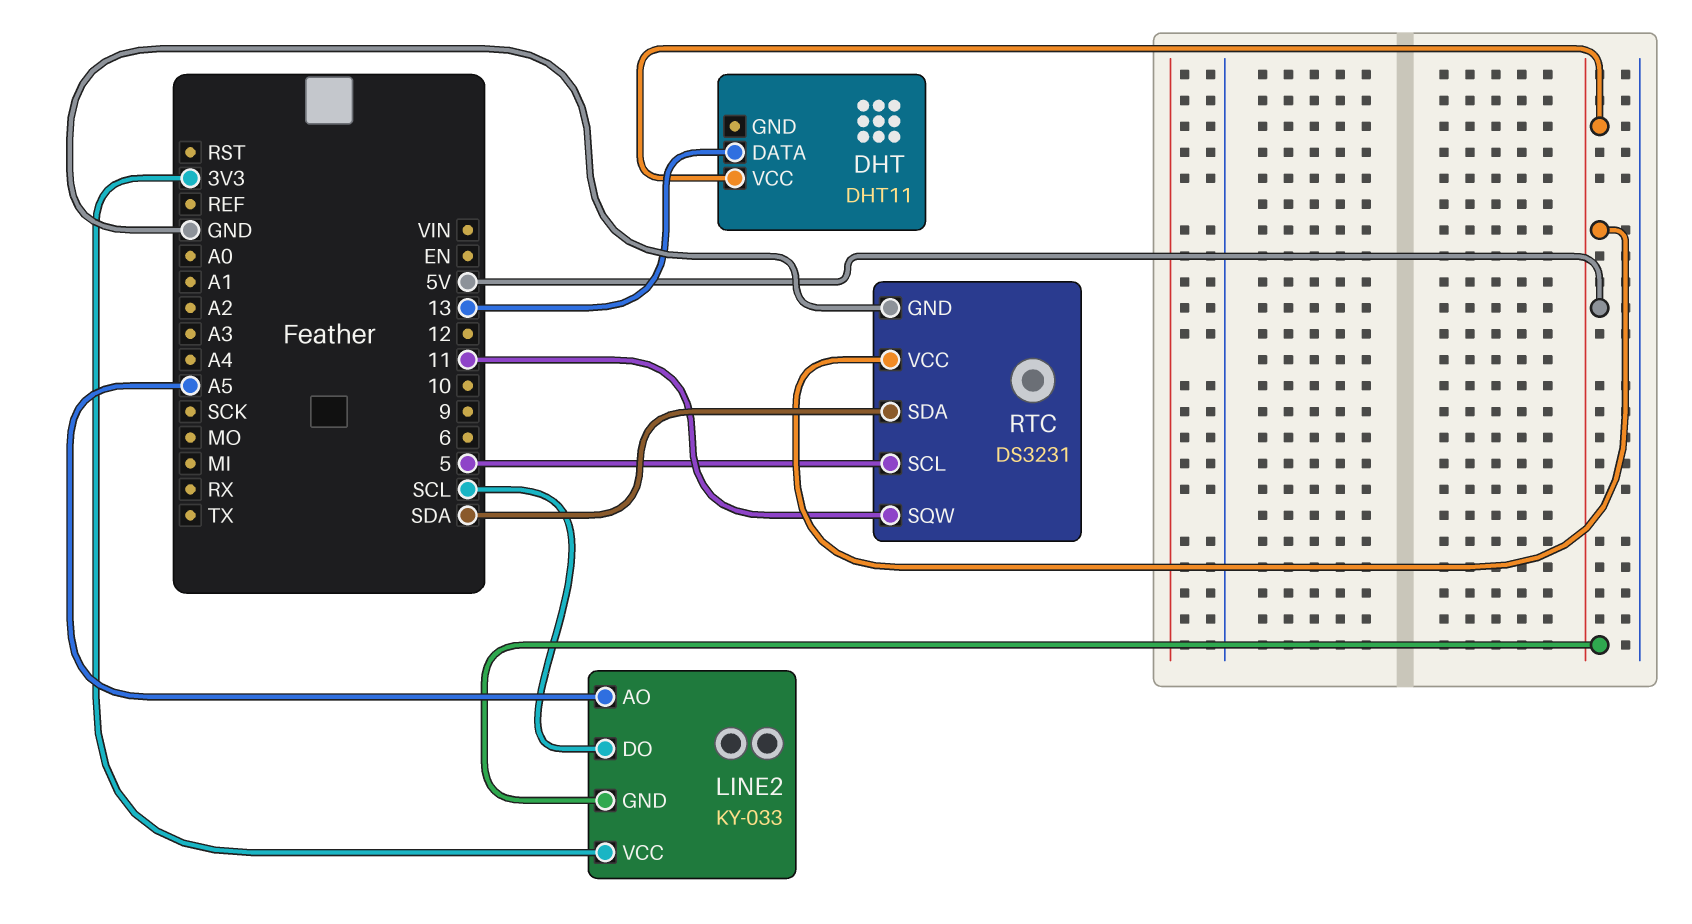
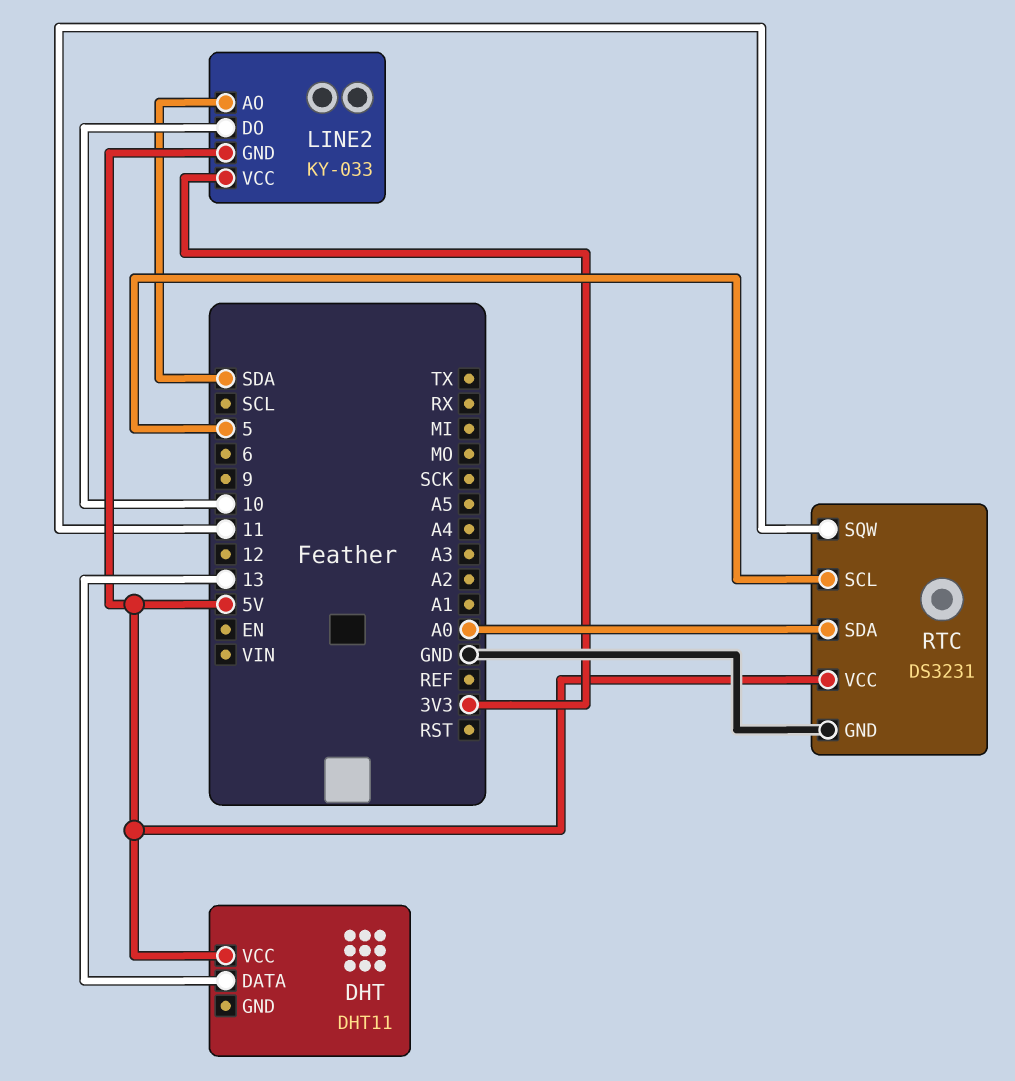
LINE2 pin AO: A5 -> SDA
LINE2 pin DO: SCL -> 10
RTC pin SDA: SDA -> A0

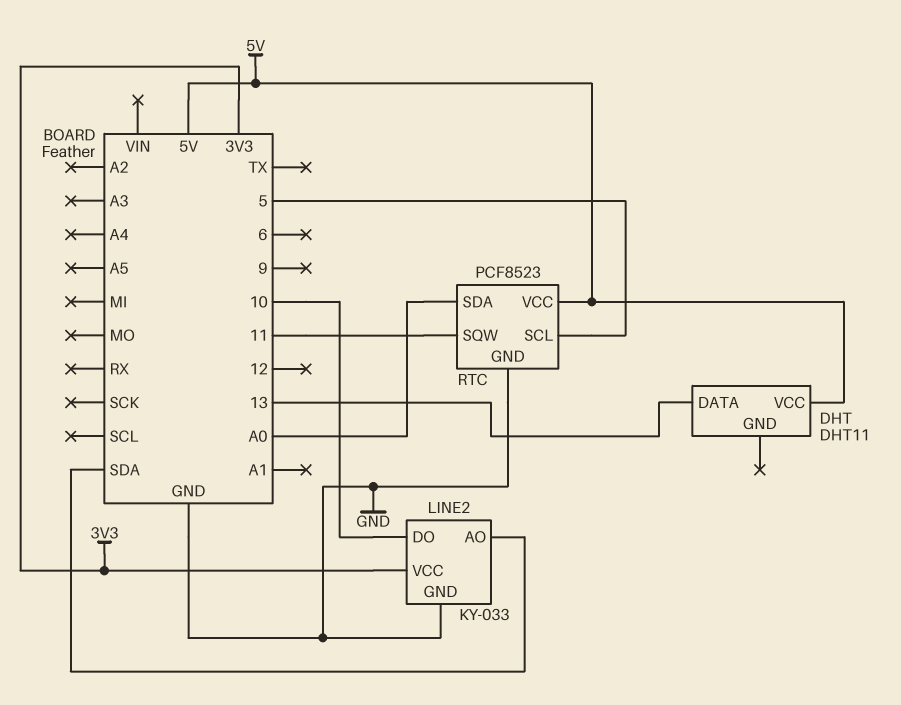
LINE2 pin GND: 5V -> GND
RTC: DS3231 -> PCF8523

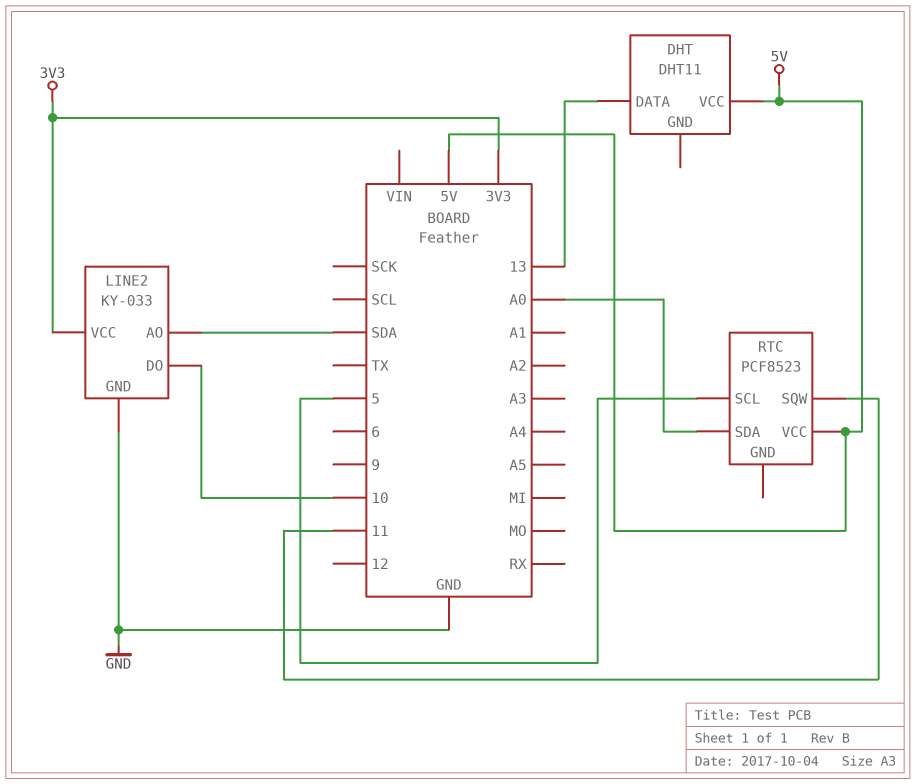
RTC pin GND: GND -> none

